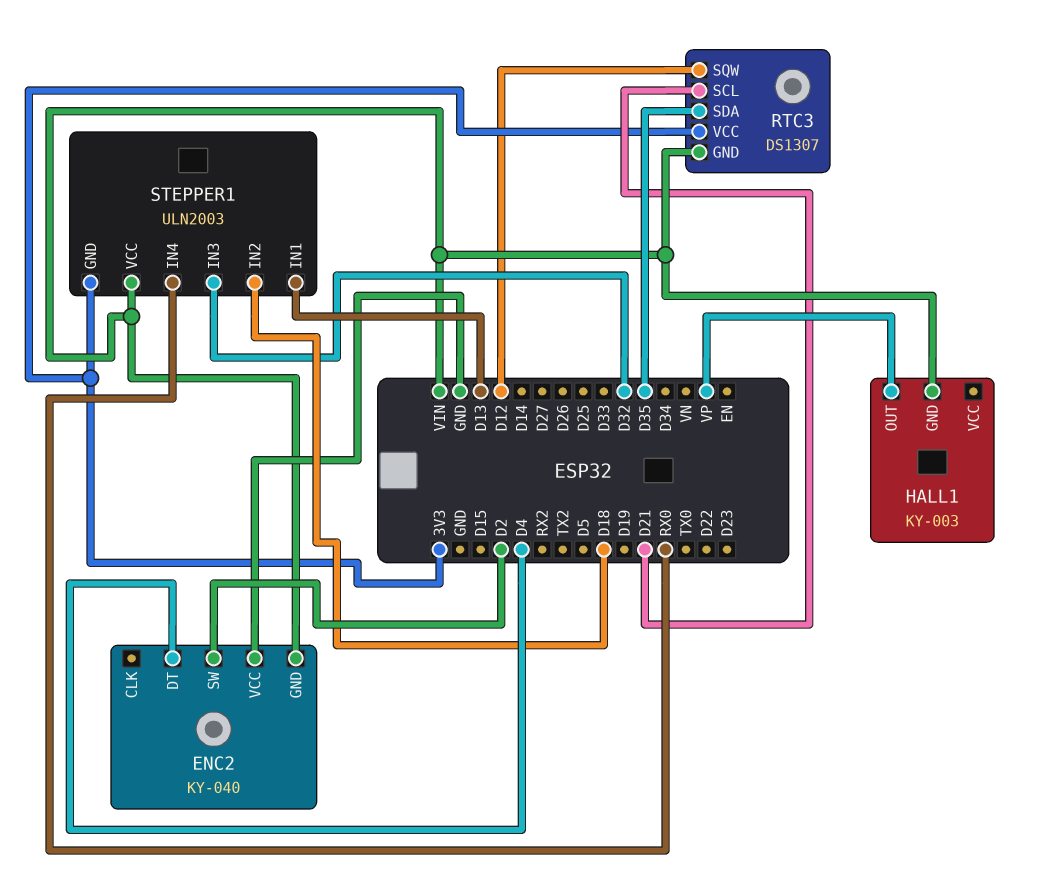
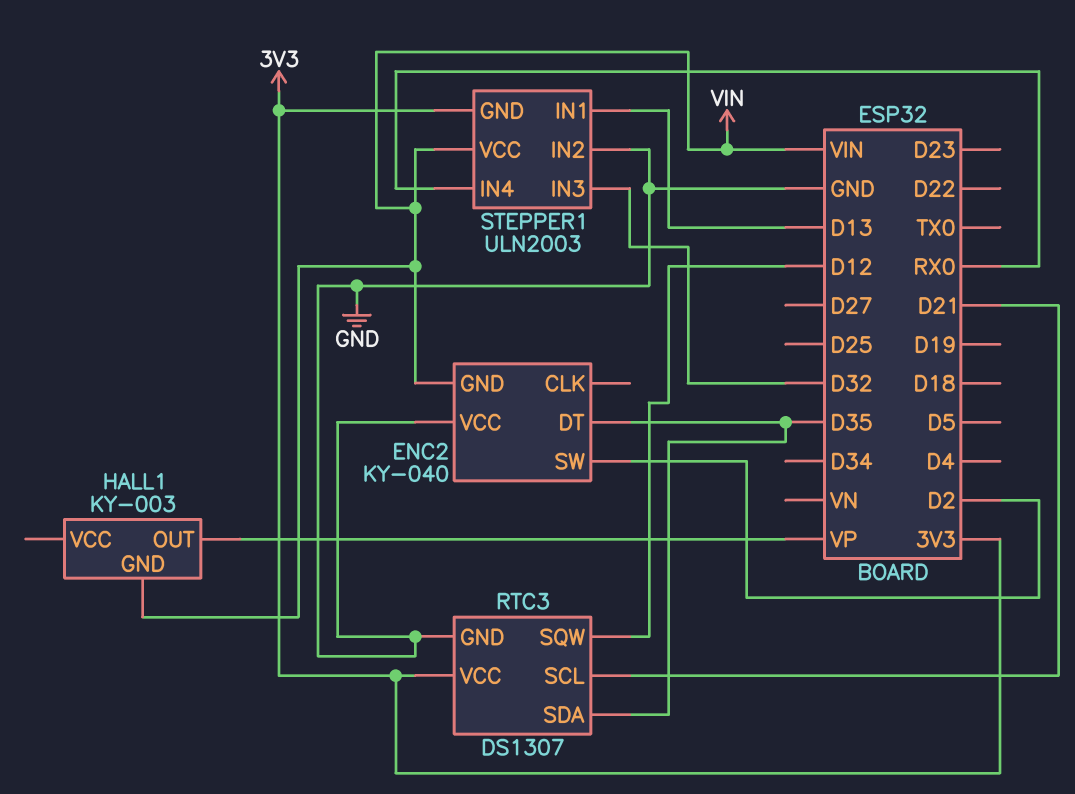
ENC2 pin DT: D4 -> D35
RTC3 pin GND: VIN -> GND
STEPPER1 pin IN2: D18 -> GND

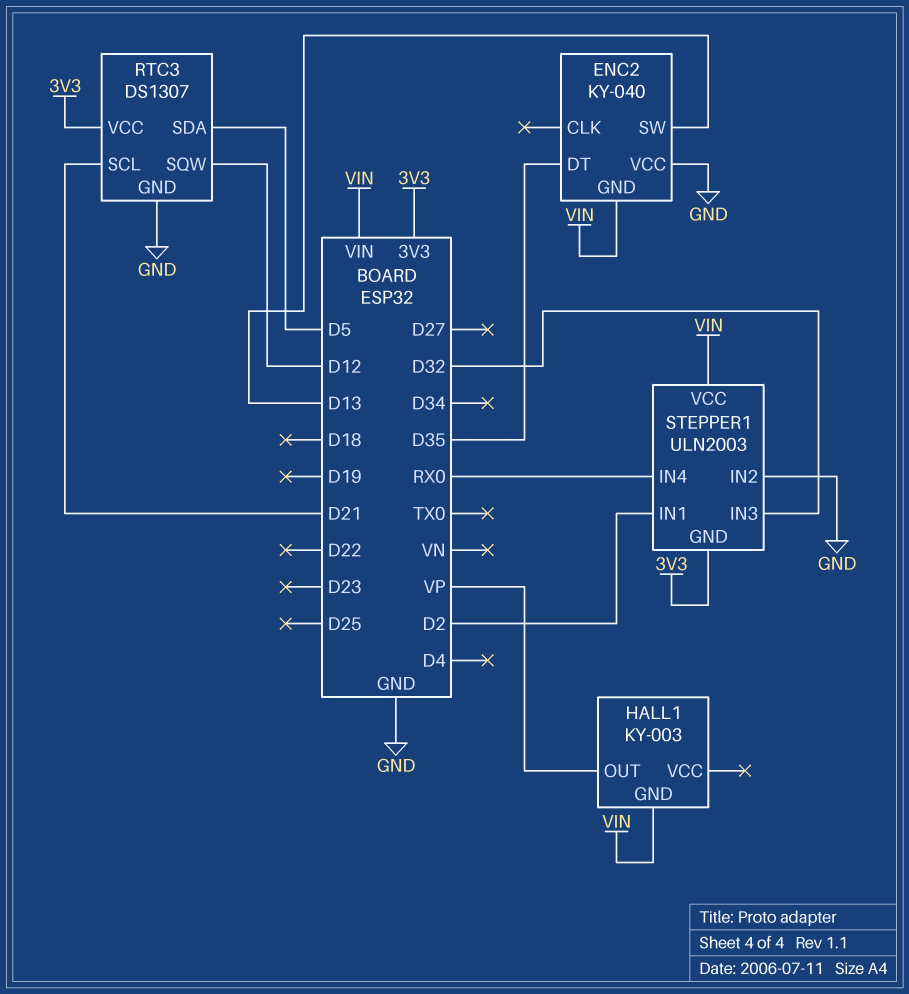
ENC2 pin SW: D2 -> D13
RTC3 pin SDA: D35 -> D5
STEPPER1 pin IN1: D13 -> D2

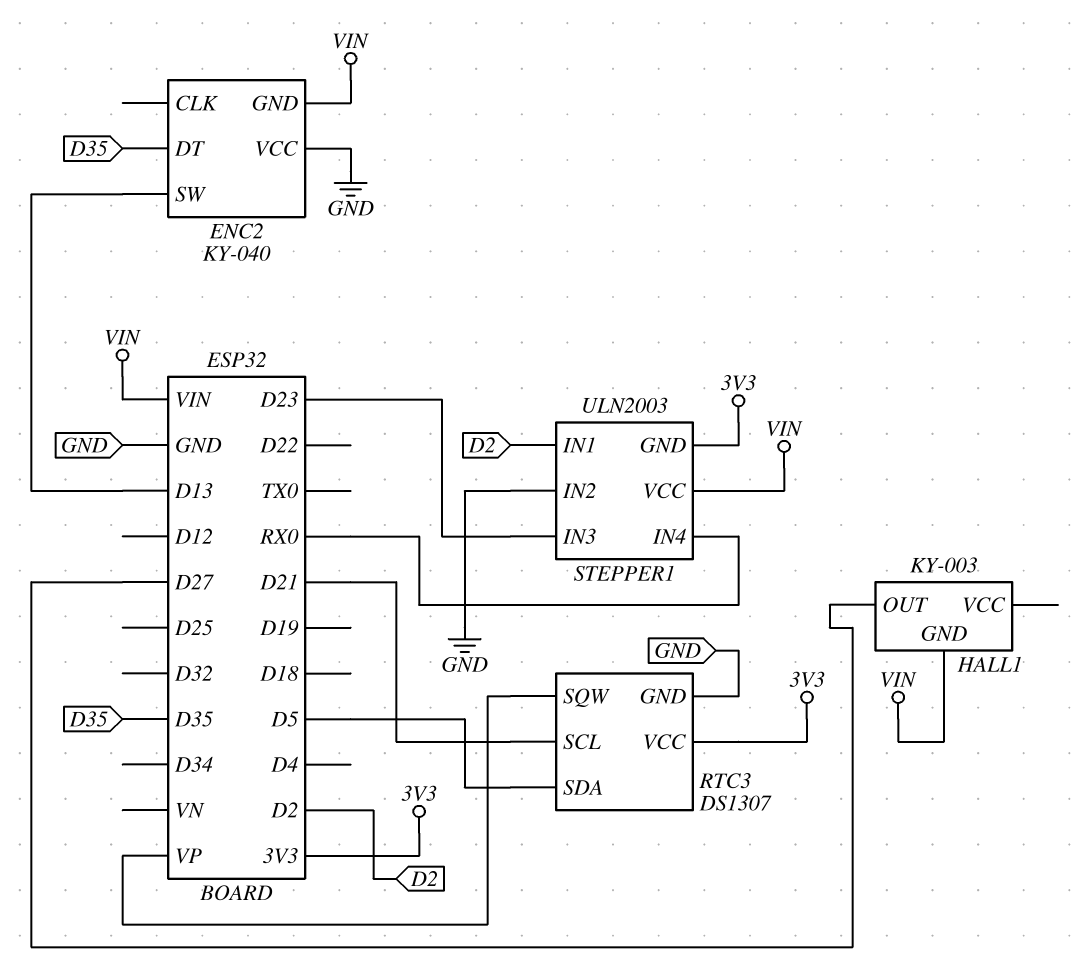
HALL1 pin OUT: VP -> D27
RTC3 pin SQW: D12 -> VP
STEPPER1 pin IN3: D32 -> D23

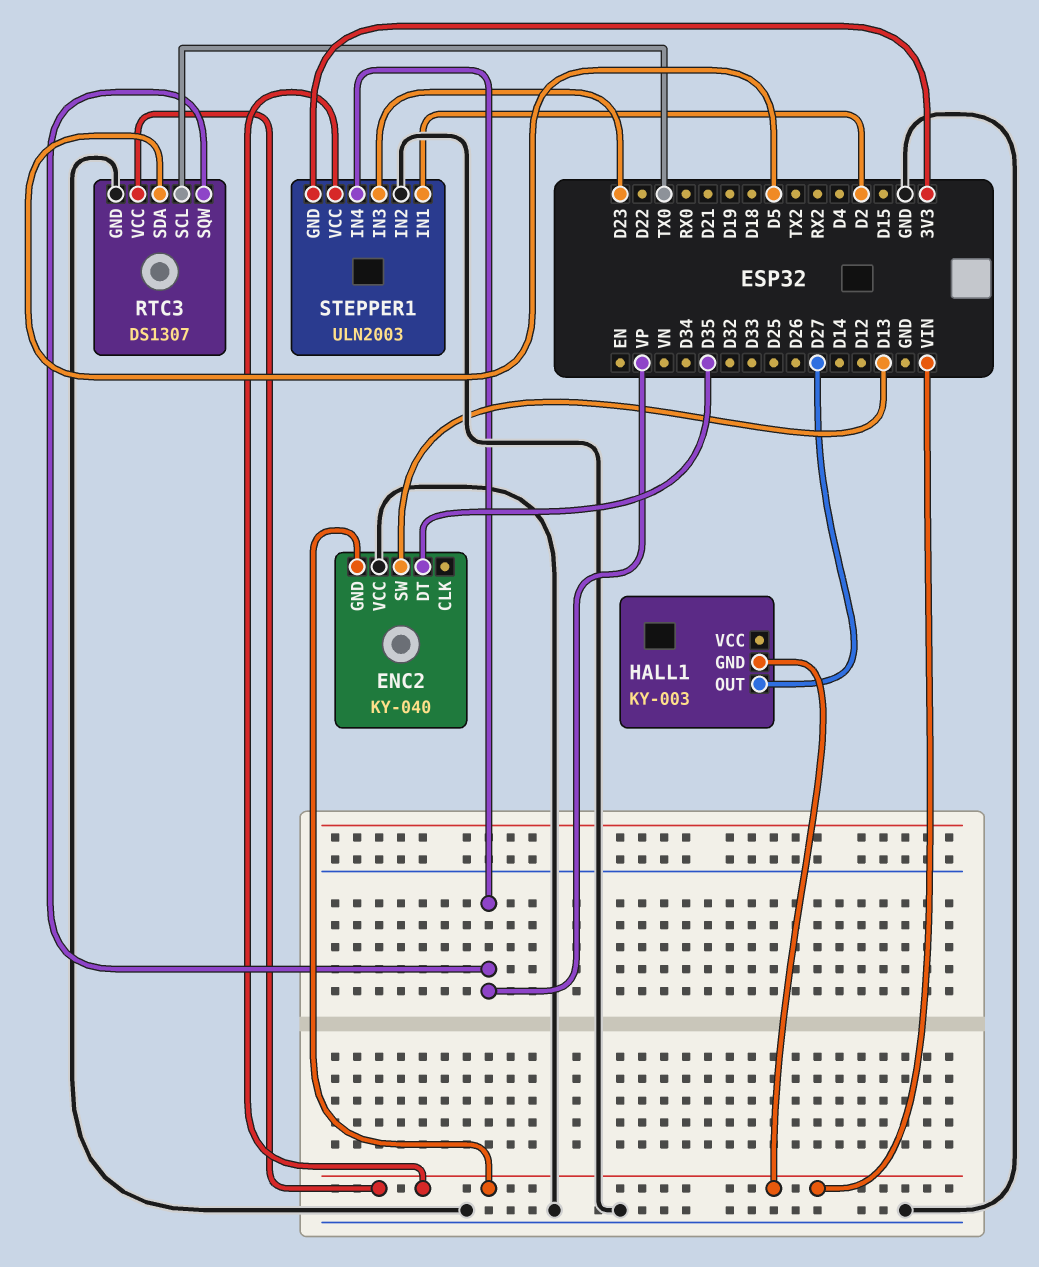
RTC3 pin SCL: D21 -> TX0
RTC3 pin VCC: 3V3 -> VIN
STEPPER1 pin IN4: RX0 -> VP

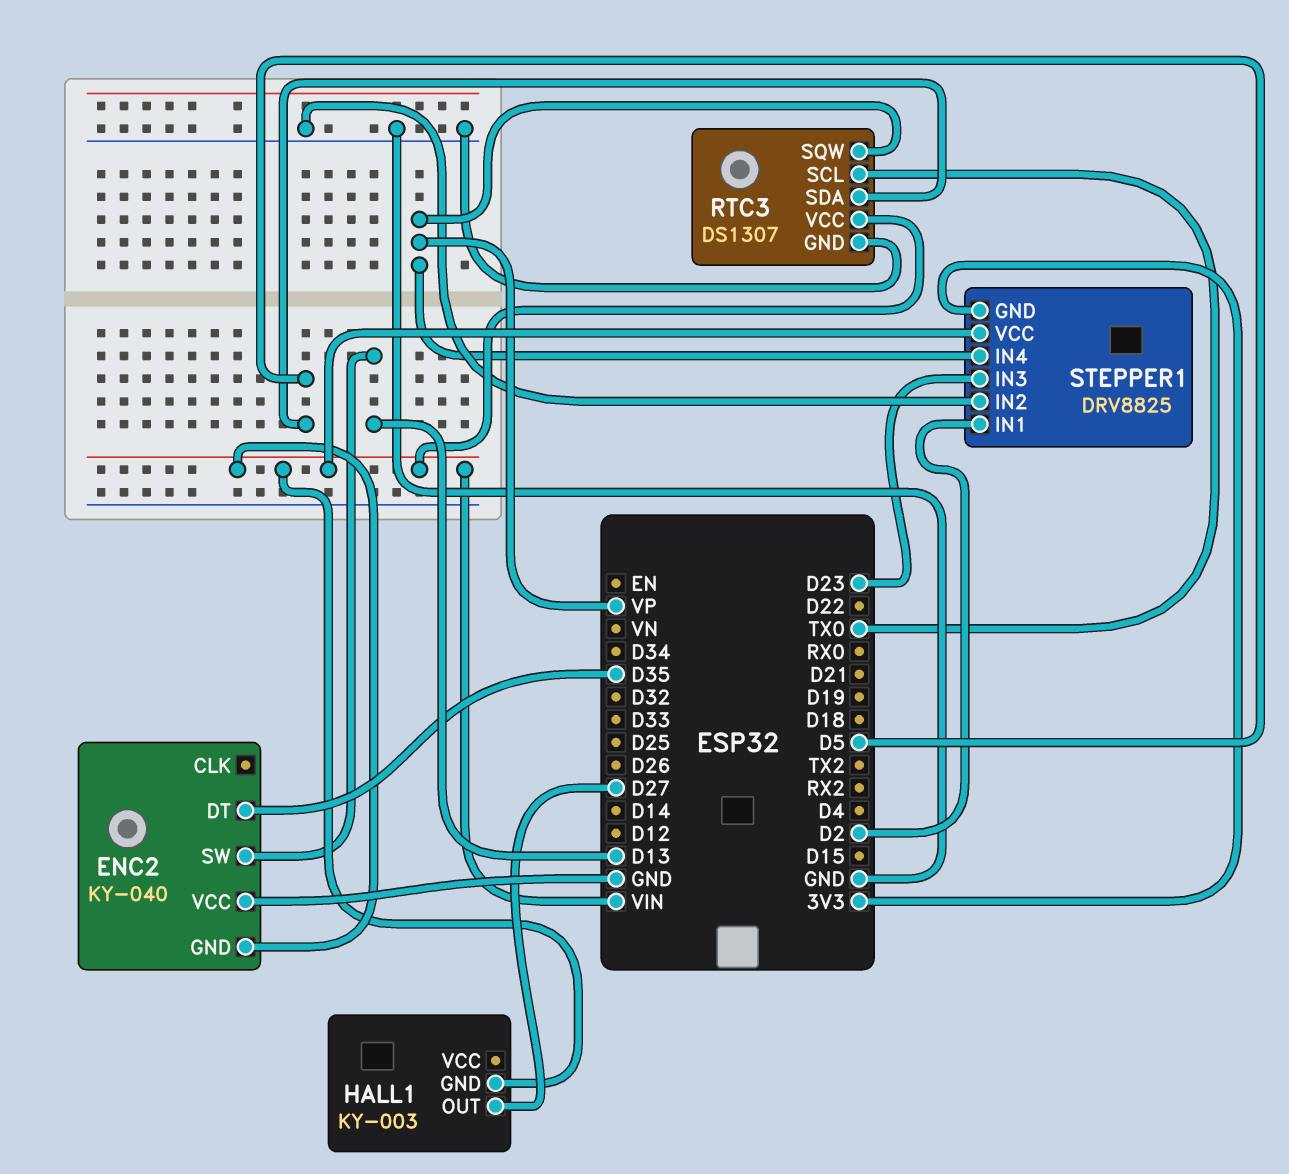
STEPPER1: ULN2003 -> DRV8825

